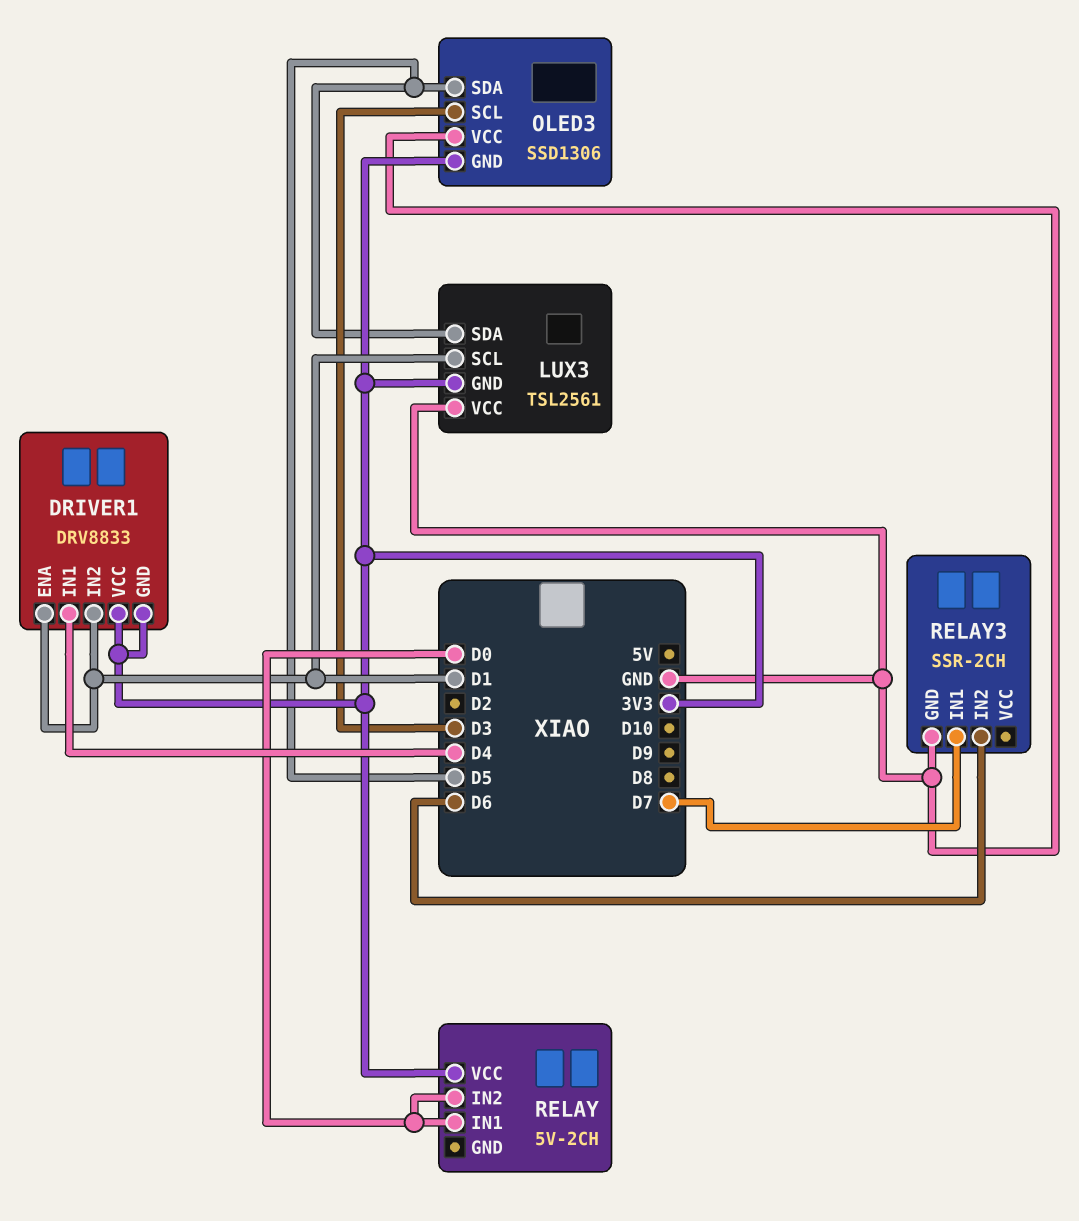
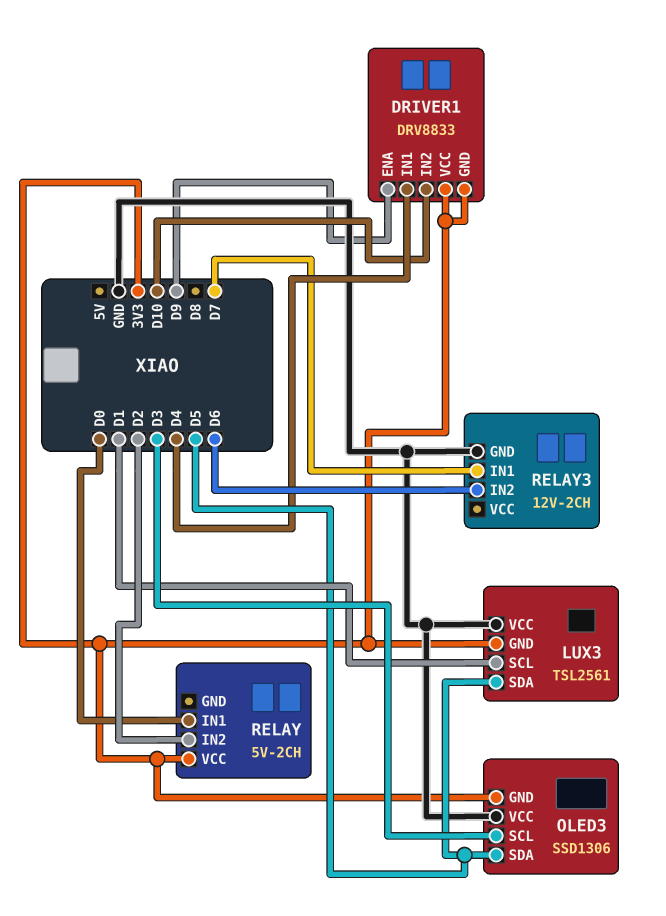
DRIVER1 pin ENA: D1 -> D9
DRIVER1 pin IN2: D1 -> D10
RELAY pin IN2: D0 -> D2
RELAY3: SSR-2CH -> 12V-2CH

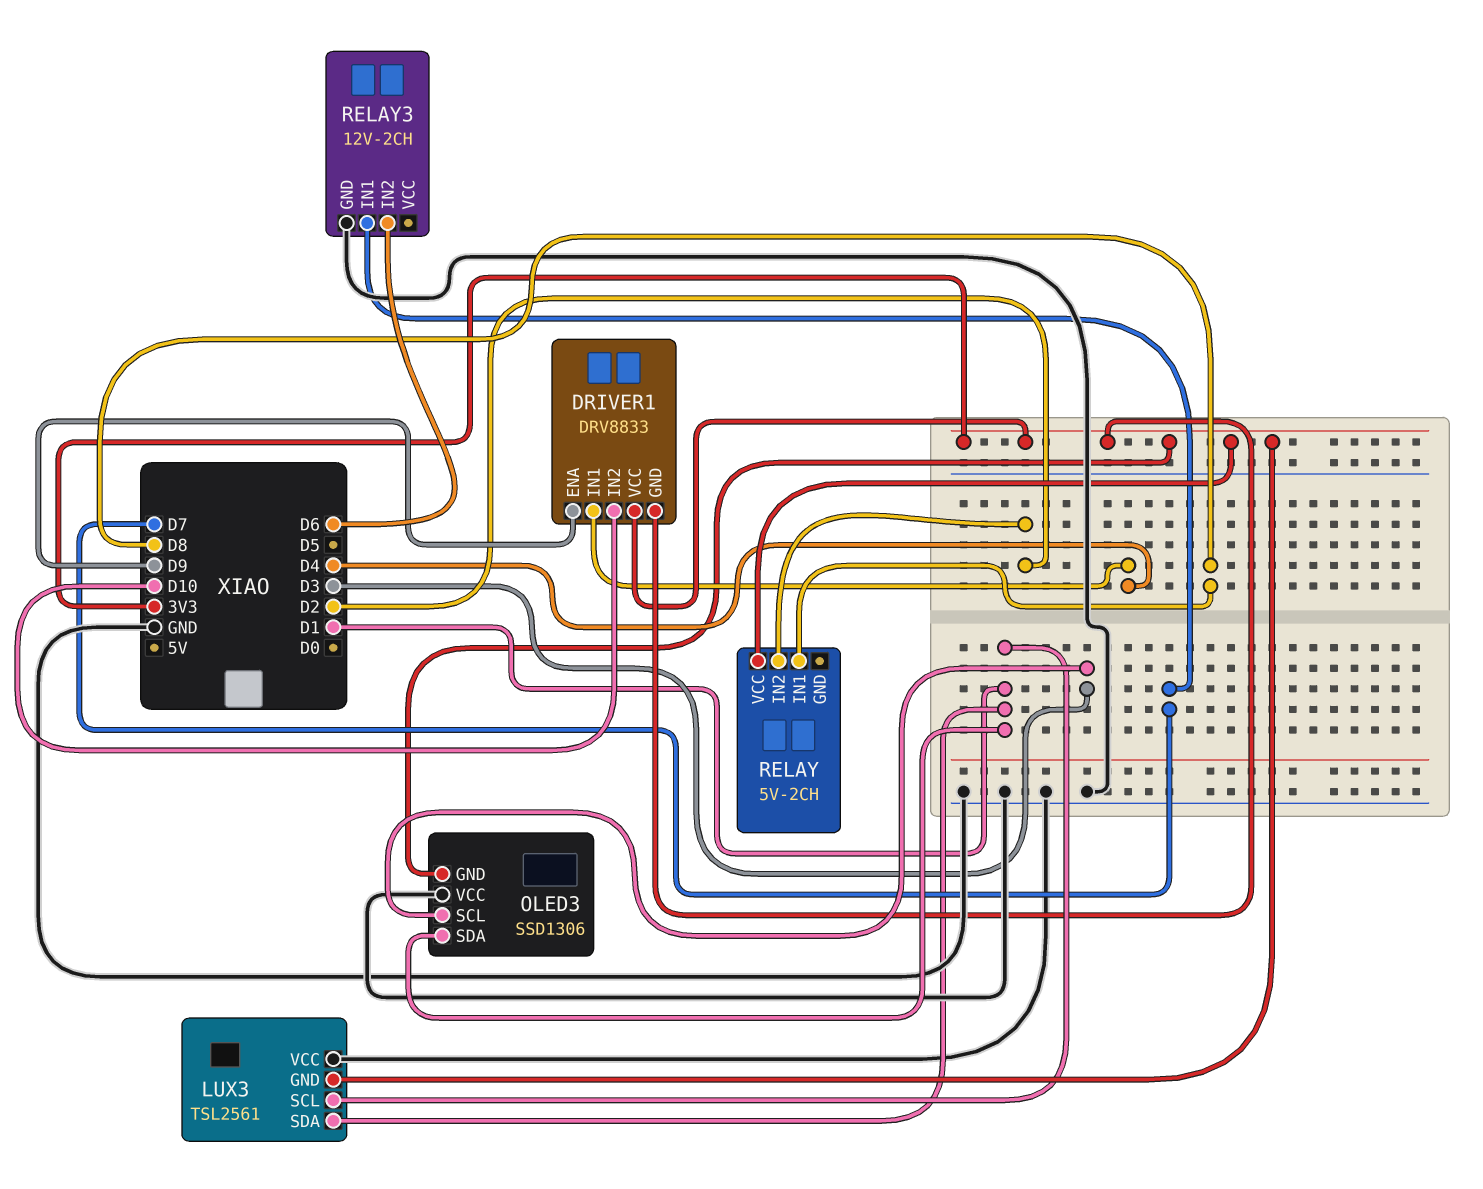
LUX3 pin SDA: D5 -> D1
OLED3 pin SDA: D5 -> D1
RELAY pin IN1: D0 -> D8

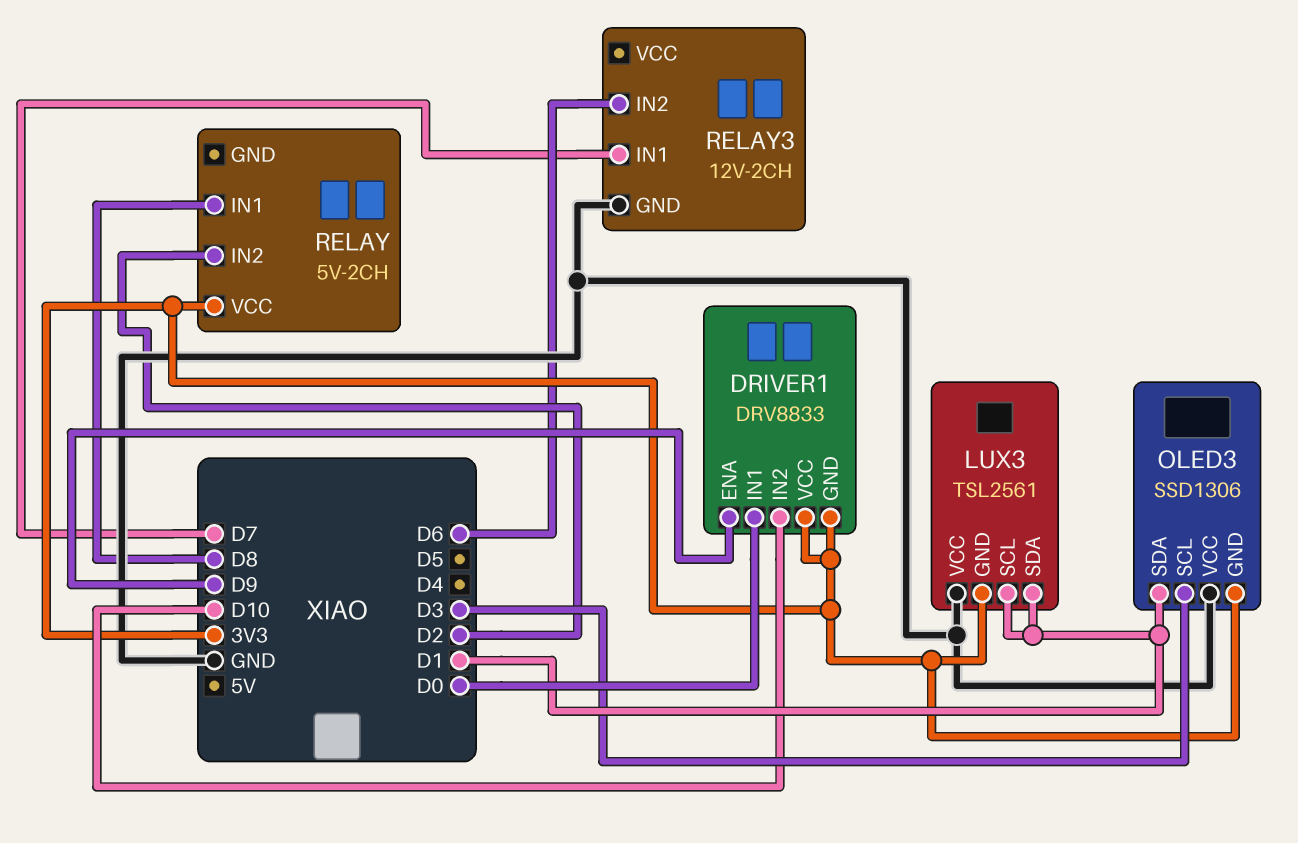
DRIVER1 pin IN1: D4 -> D0

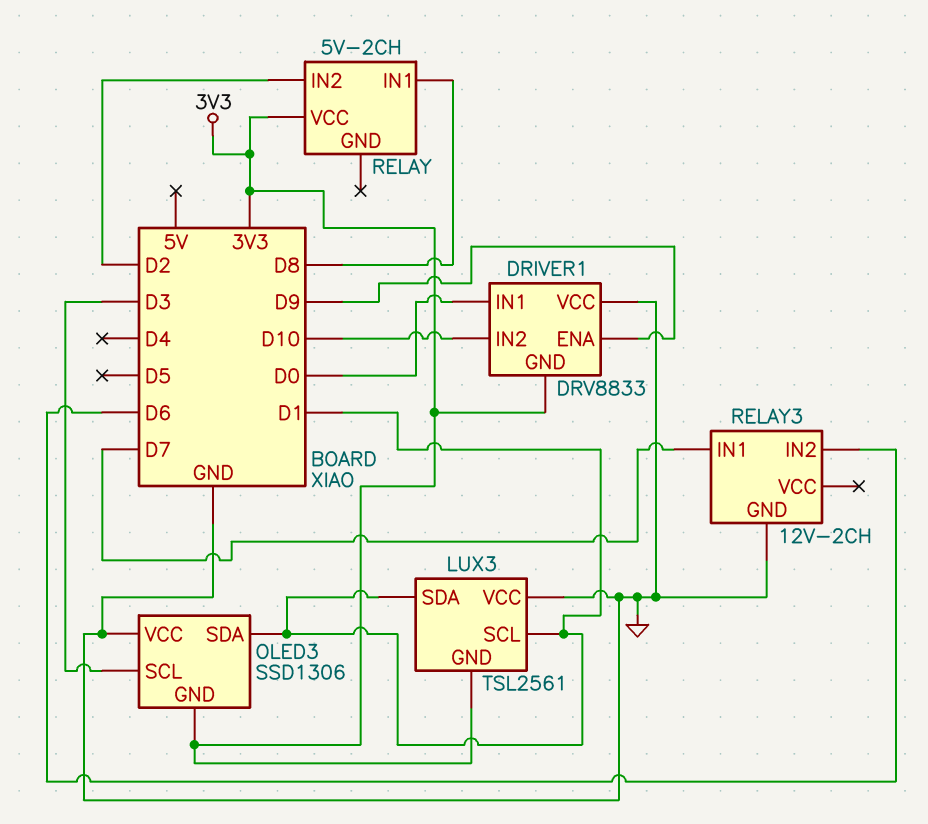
DRIVER1 pin VCC: 3V3 -> GND

